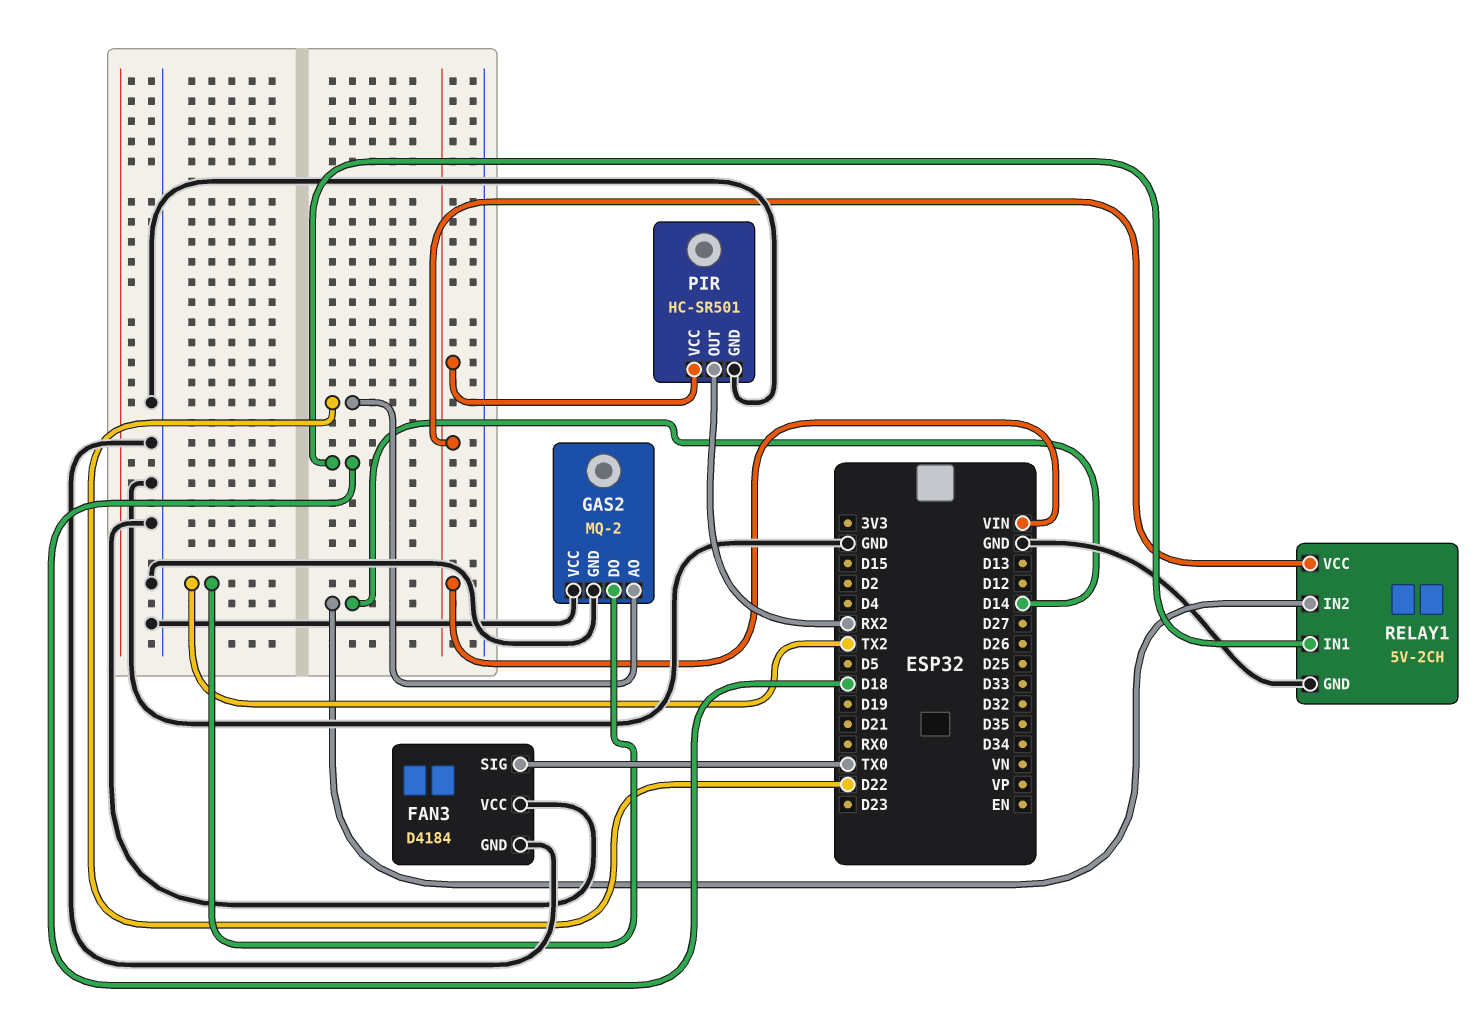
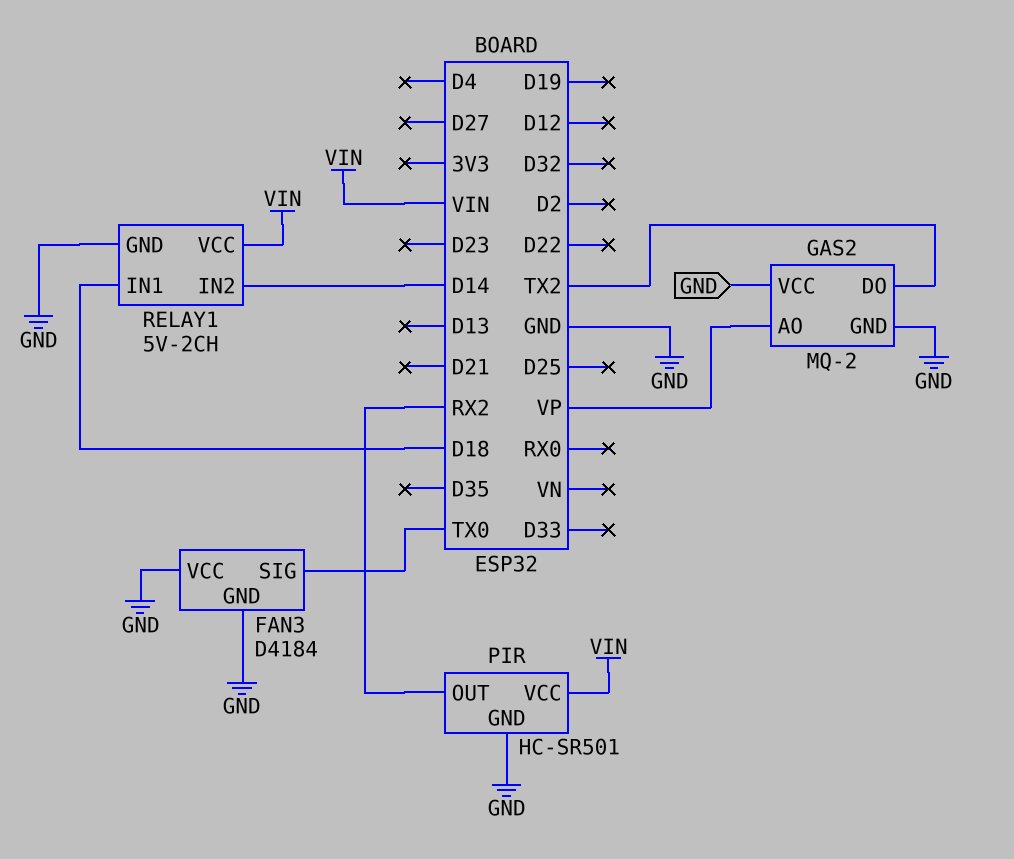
GAS2 pin AO: D22 -> VP

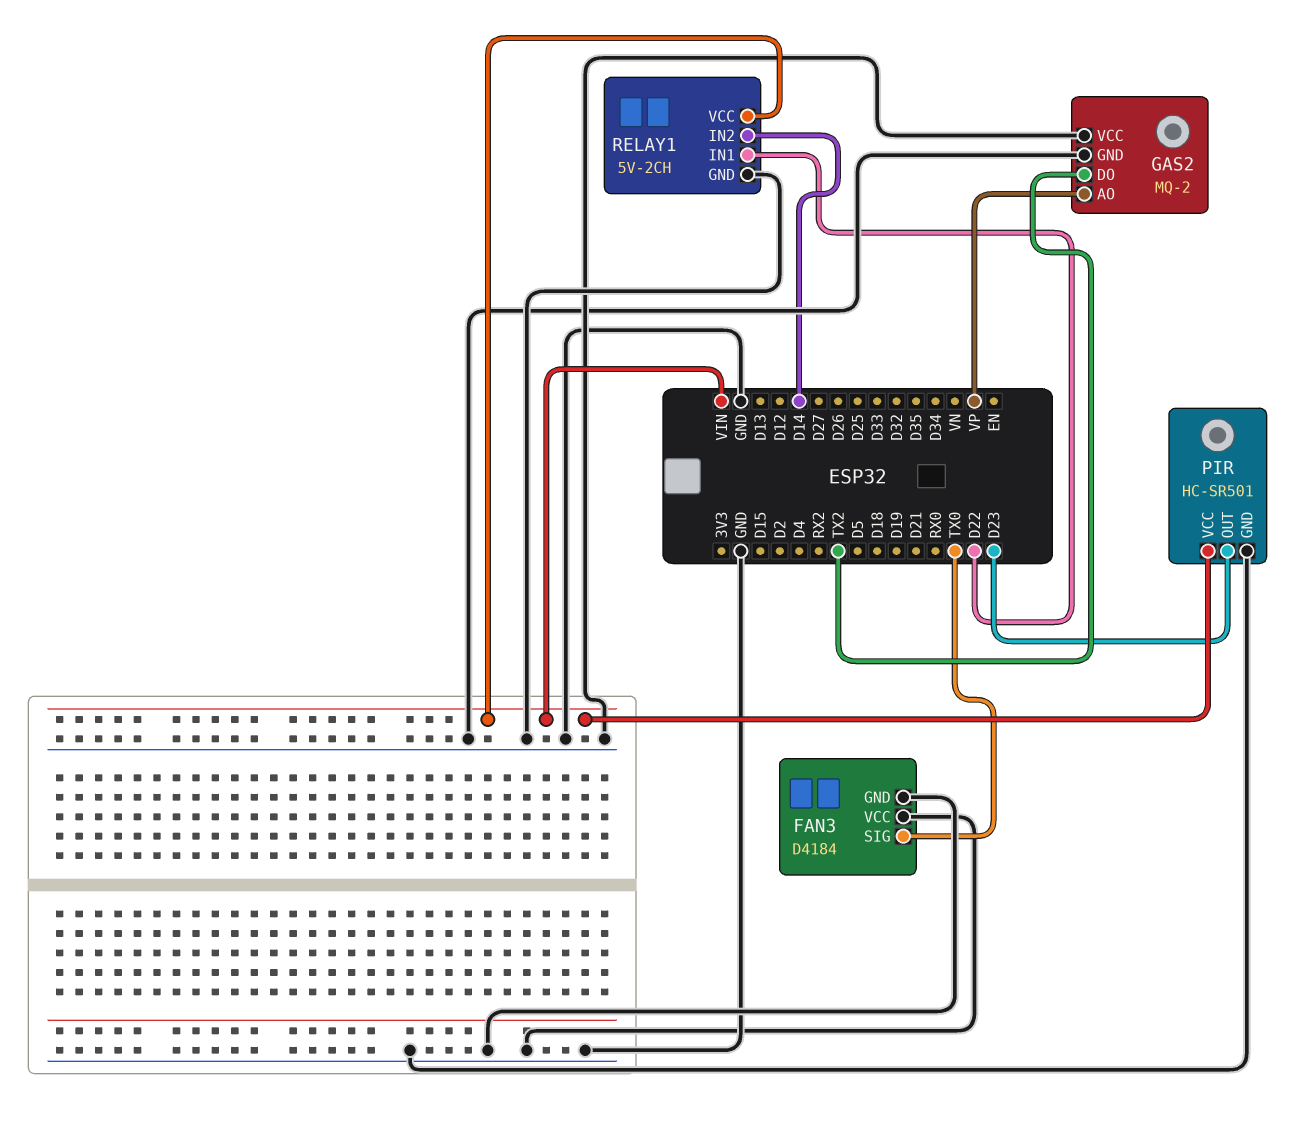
PIR pin OUT: RX2 -> D23
RELAY1 pin IN1: D18 -> D22

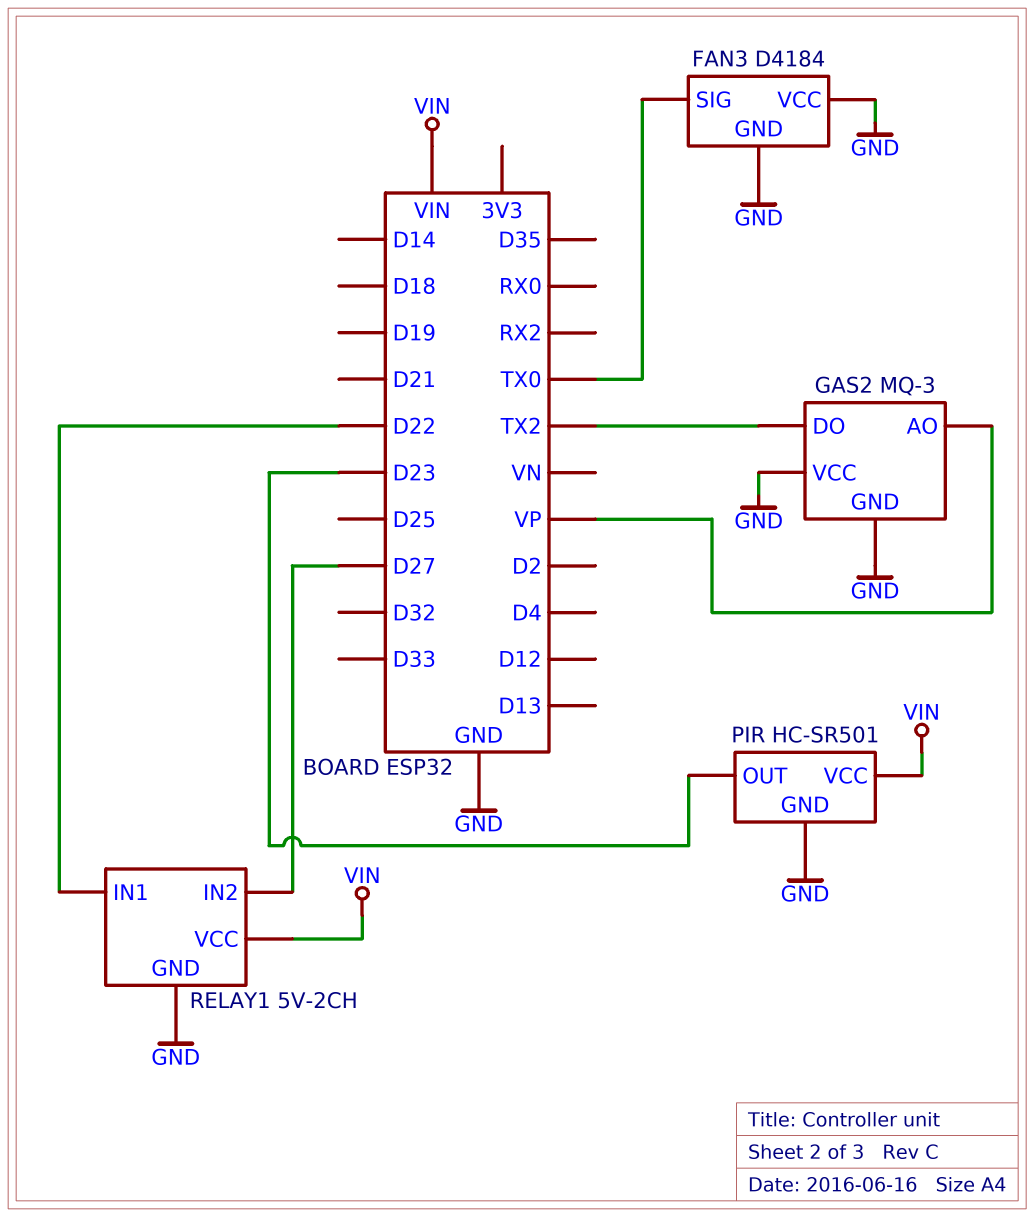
GAS2: MQ-2 -> MQ-3
RELAY1 pin IN2: D14 -> D27

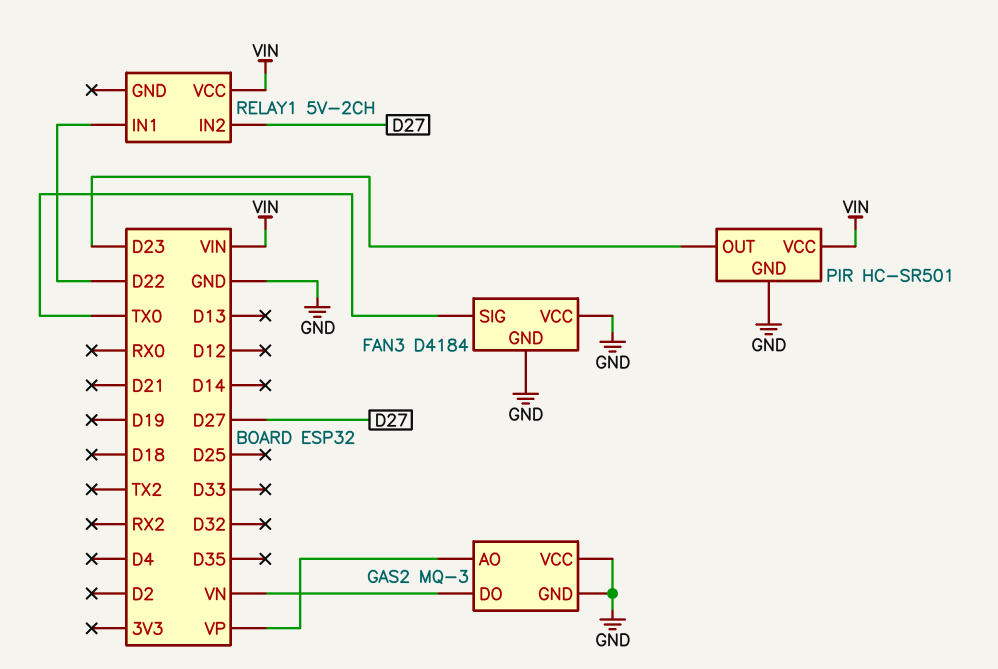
GAS2 pin DO: TX2 -> VN
RELAY1 pin GND: GND -> none

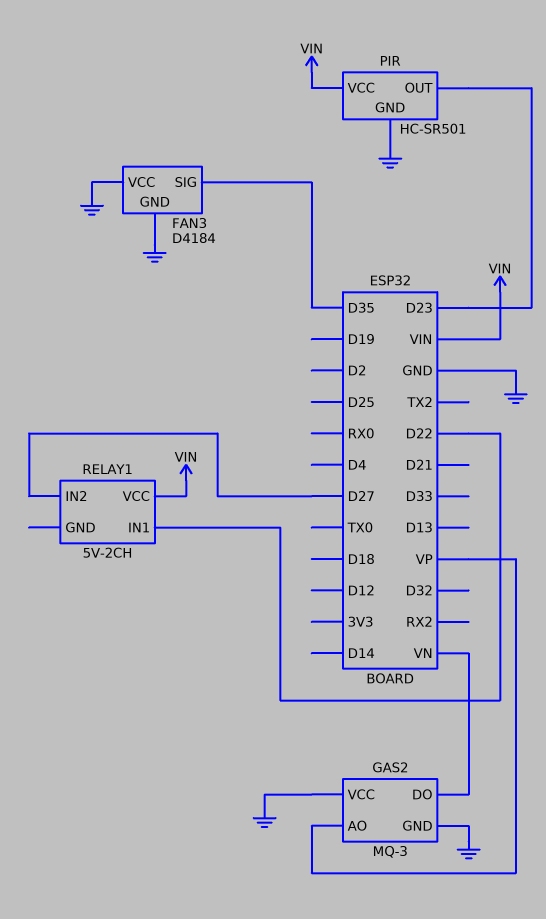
FAN3 pin SIG: TX0 -> D35

